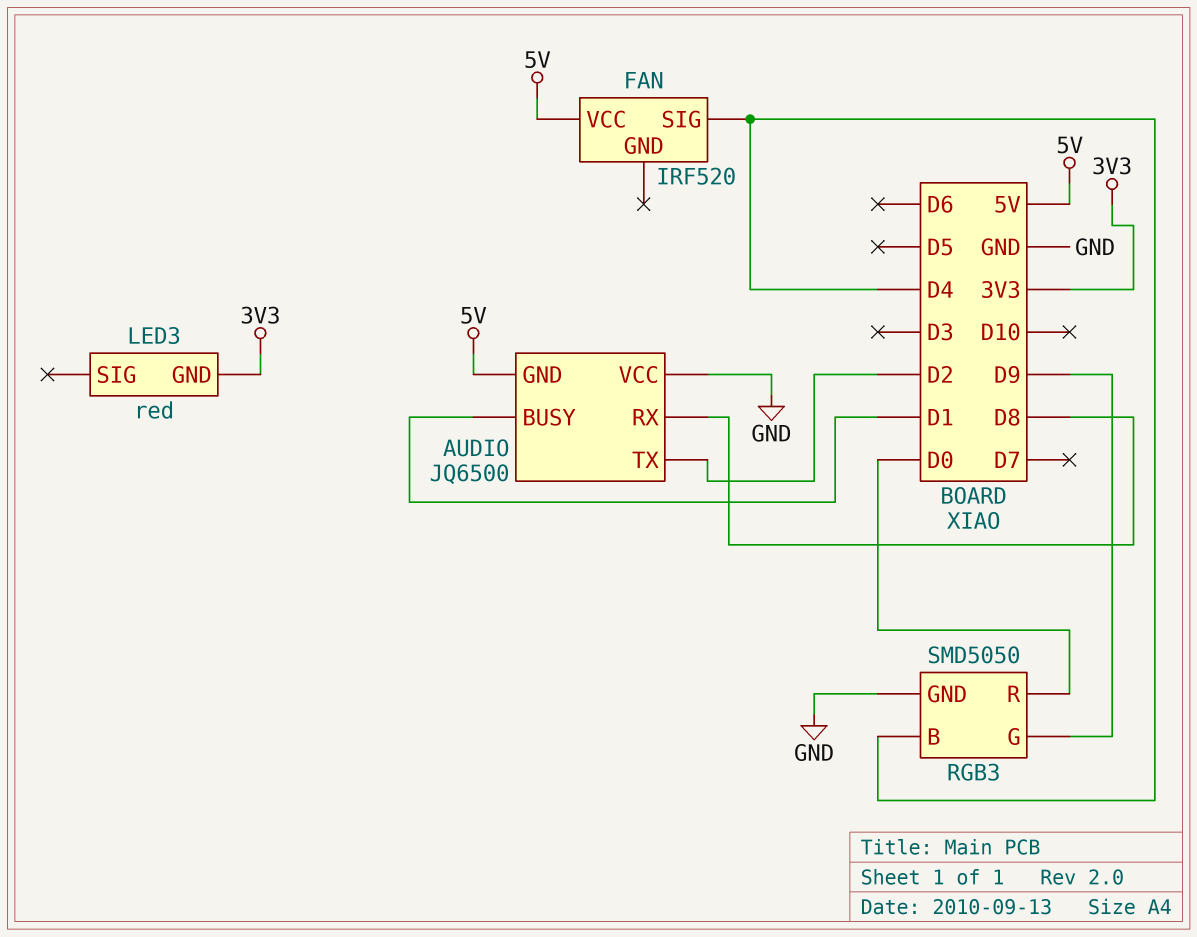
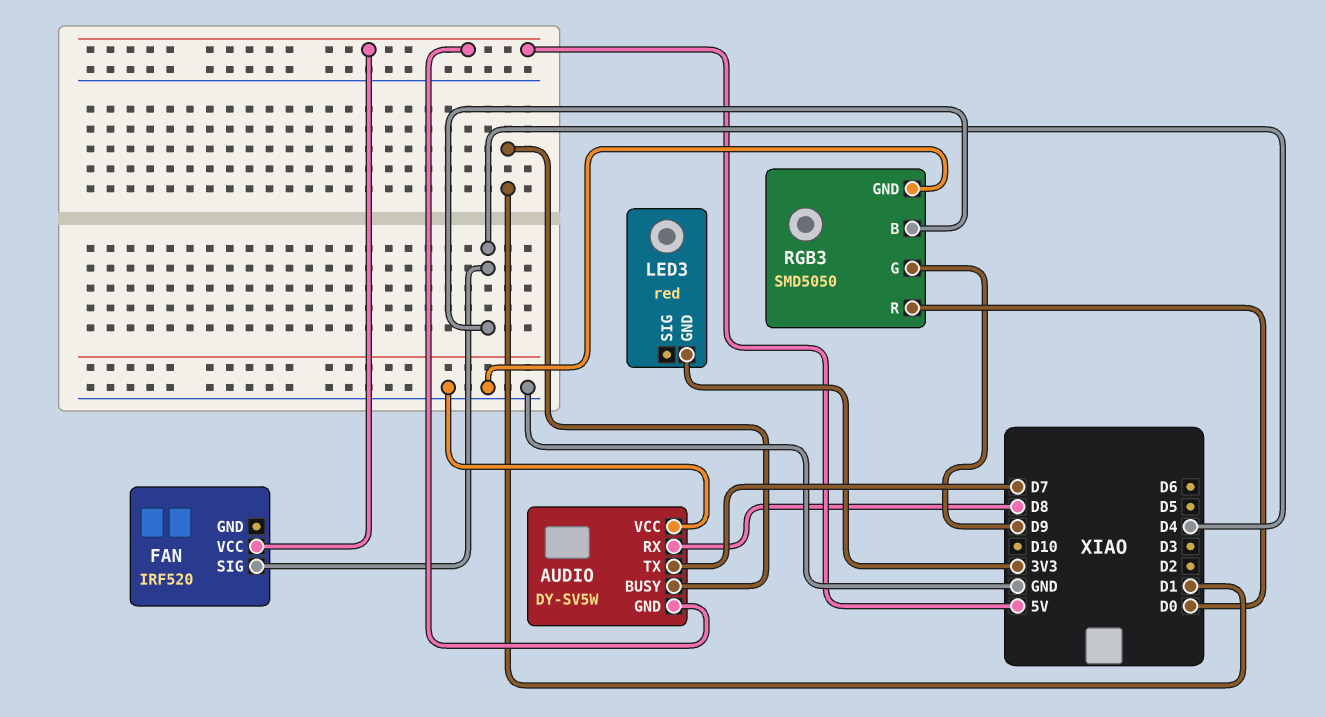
AUDIO: JQ6500 -> DY-SV5W
AUDIO pin TX: D2 -> D7

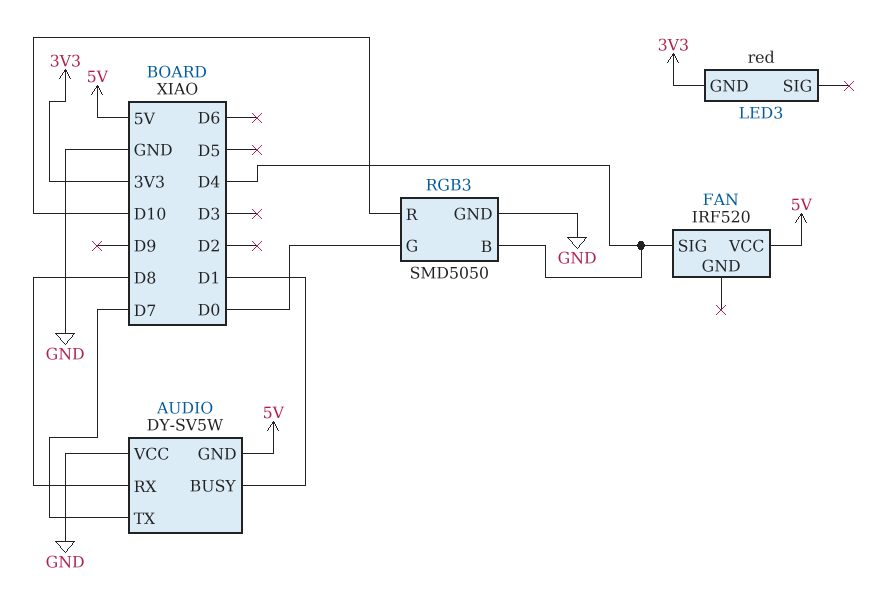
RGB3 pin G: D9 -> D0
RGB3 pin R: D0 -> D10

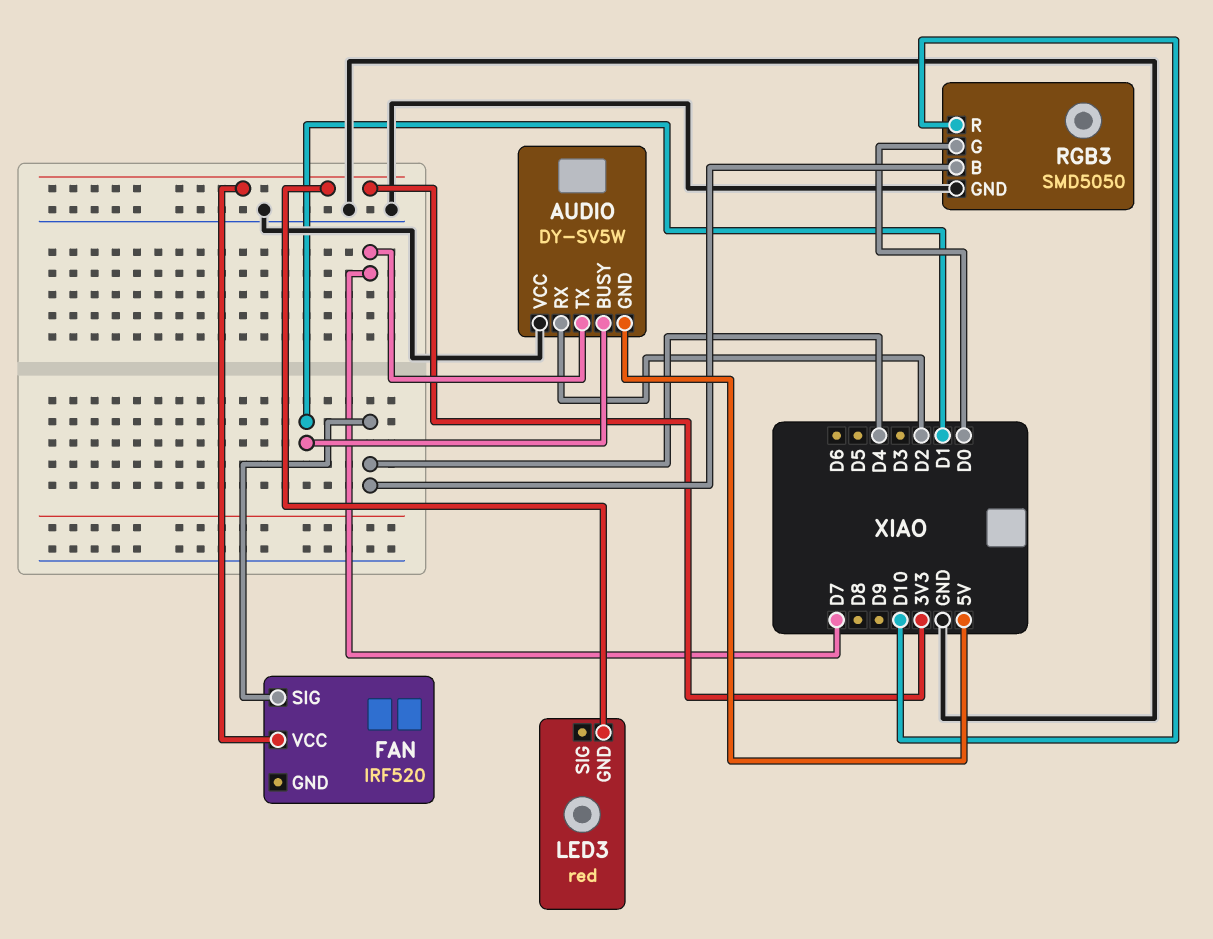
AUDIO pin RX: D8 -> D2
FAN pin VCC: 5V -> 3V3

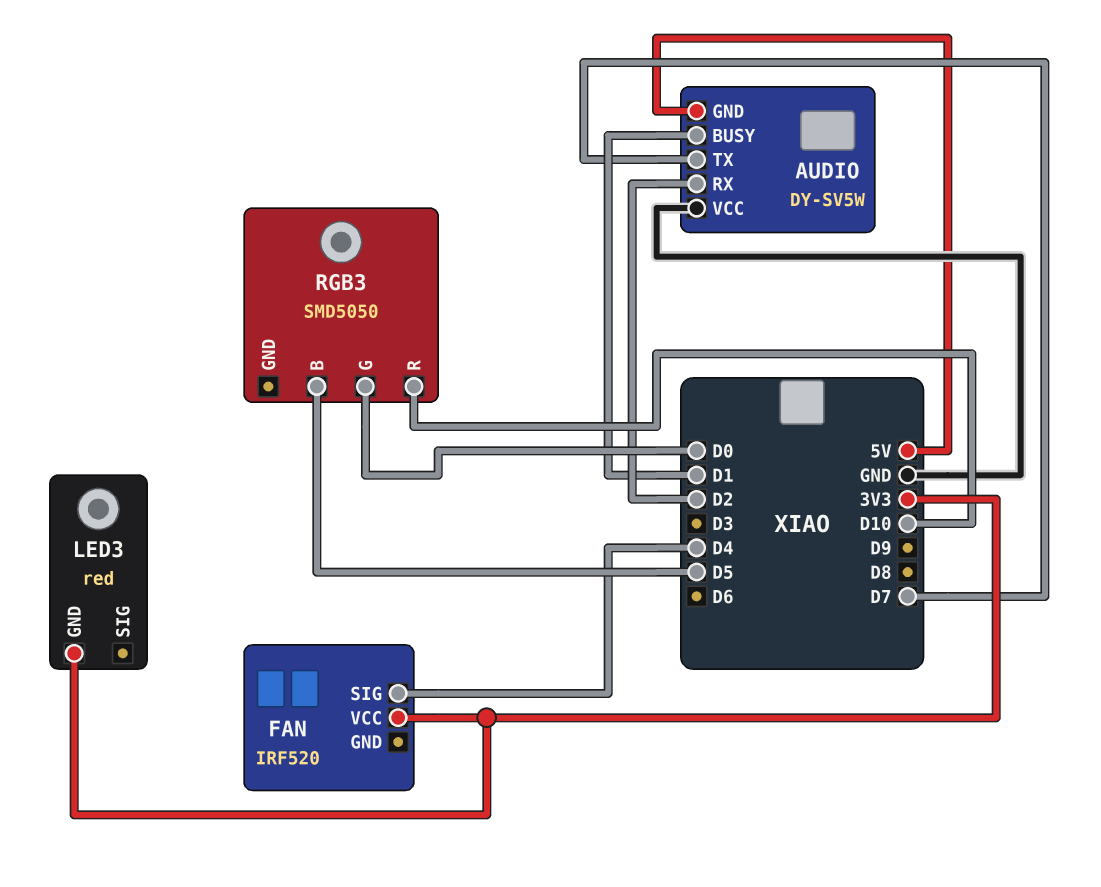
RGB3 pin B: D4 -> D5
RGB3 pin GND: GND -> none

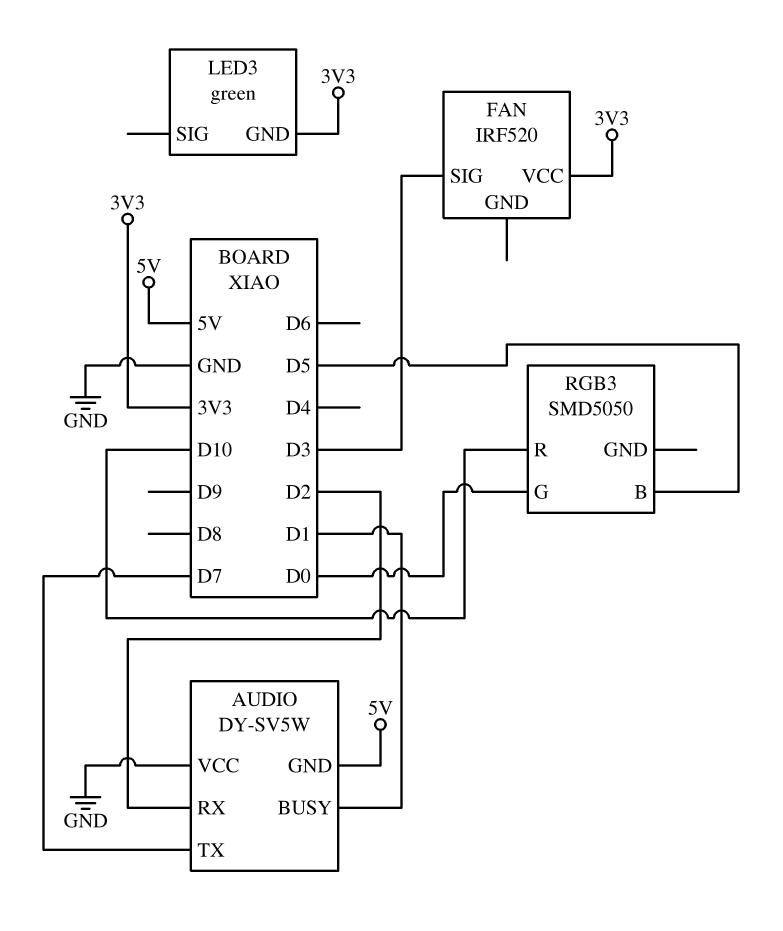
FAN pin SIG: D4 -> D3
LED3: red -> green

